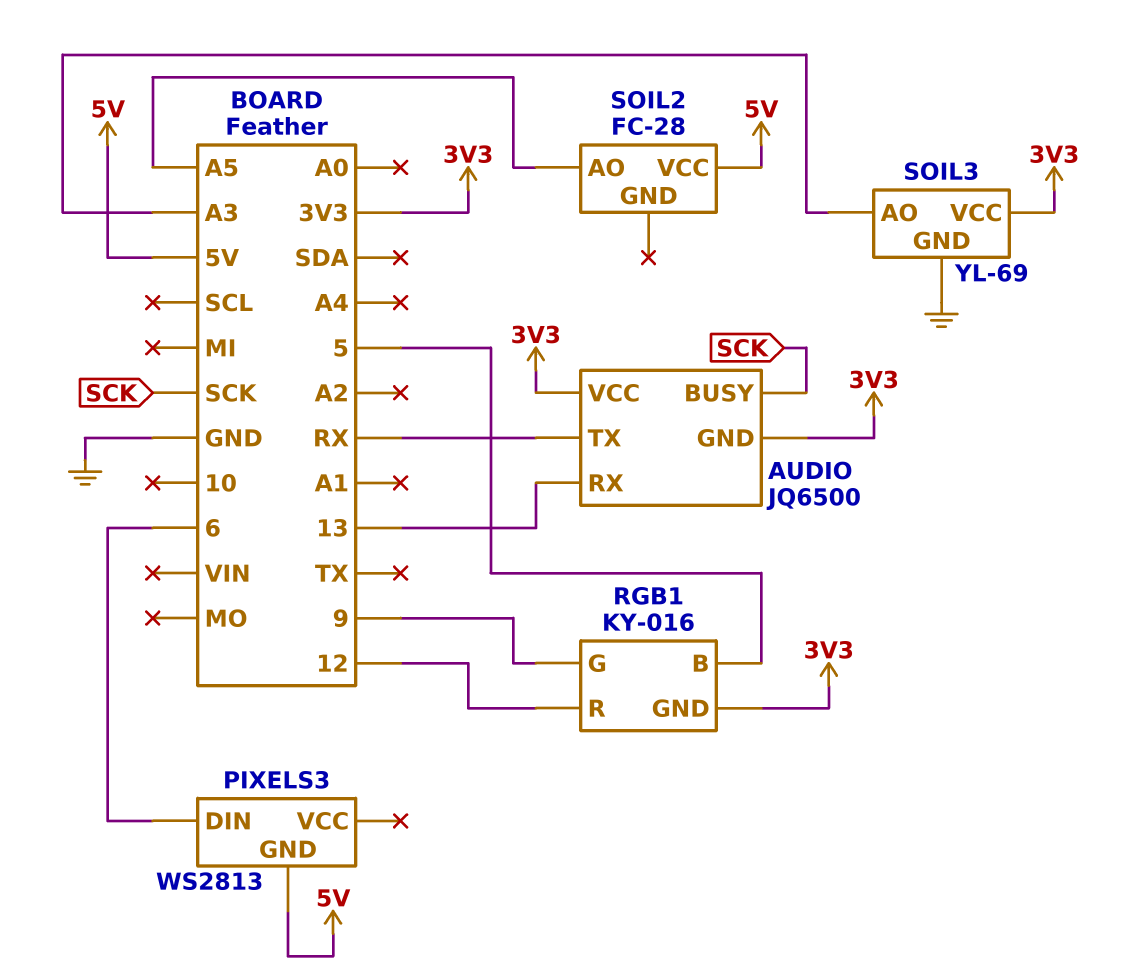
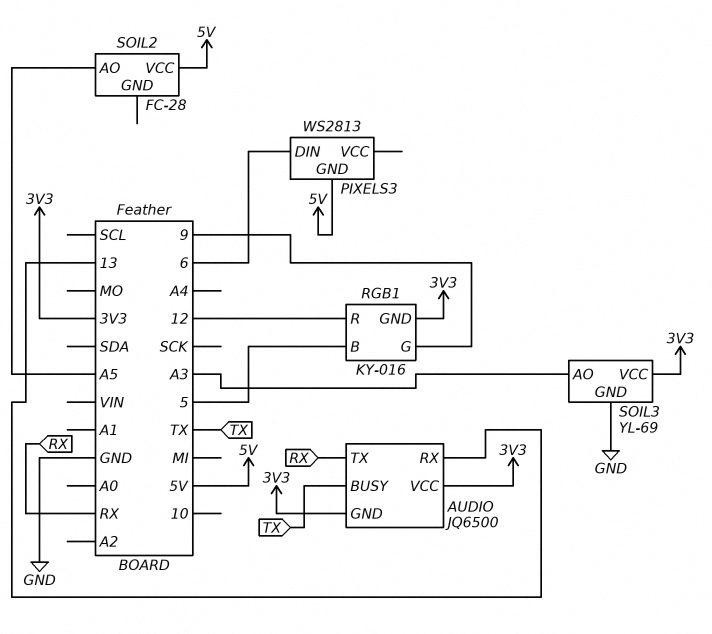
AUDIO pin BUSY: SCK -> TX

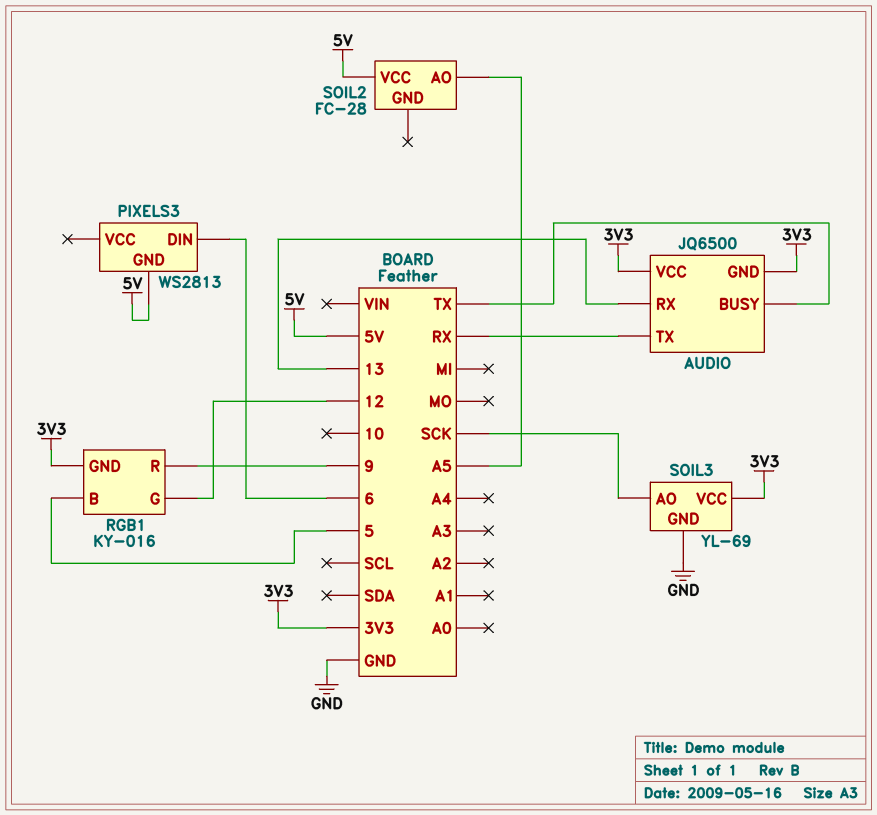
RGB1 pin G: 9 -> 12
RGB1 pin R: 12 -> 9
SOIL3 pin AO: A3 -> SCK

